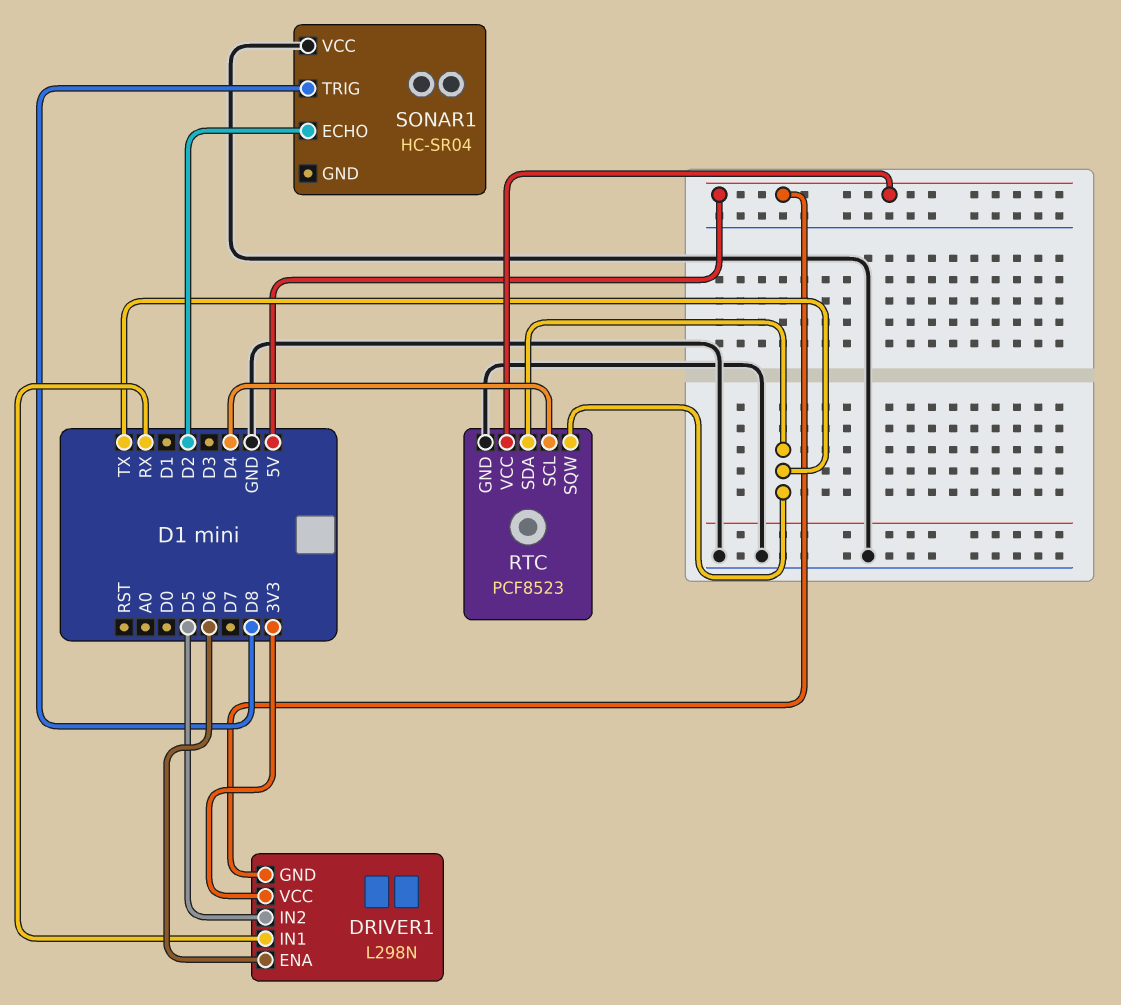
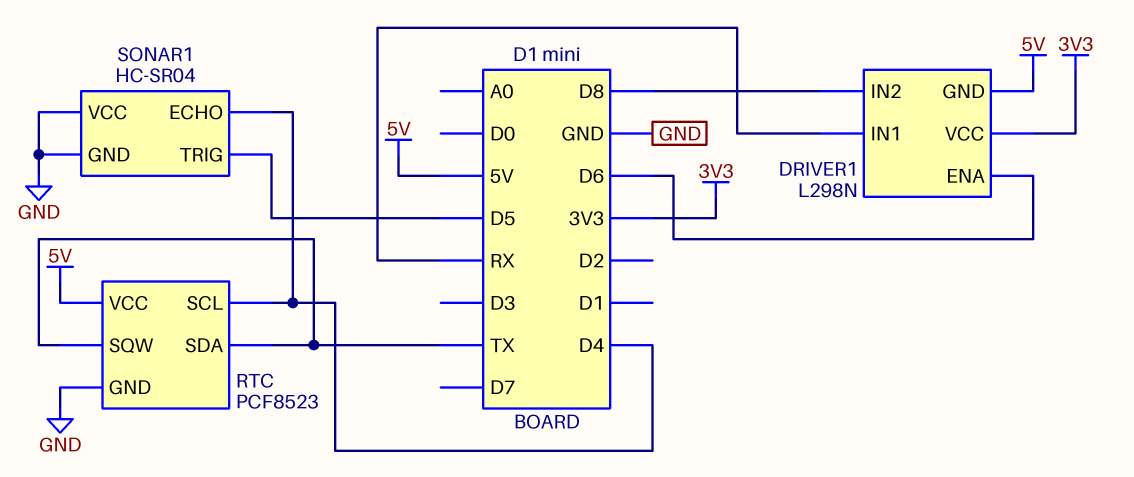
DRIVER1 pin IN2: D5 -> D8
SONAR1 pin ECHO: D2 -> D4
SONAR1 pin GND: none -> GND
SONAR1 pin TRIG: D8 -> D5

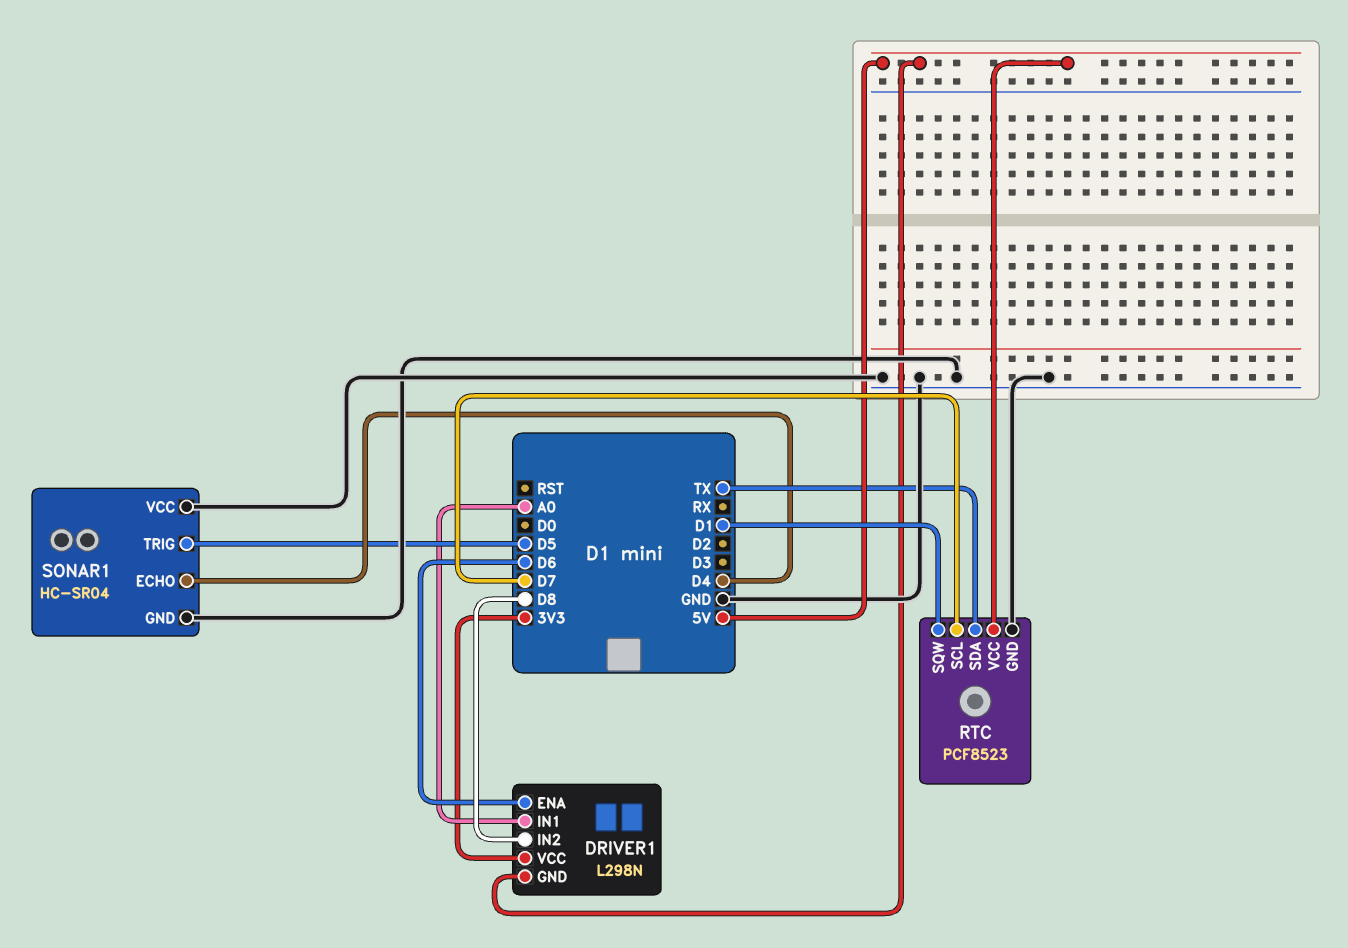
DRIVER1 pin IN1: RX -> A0
RTC pin SCL: D4 -> D7
RTC pin SQW: TX -> D1

